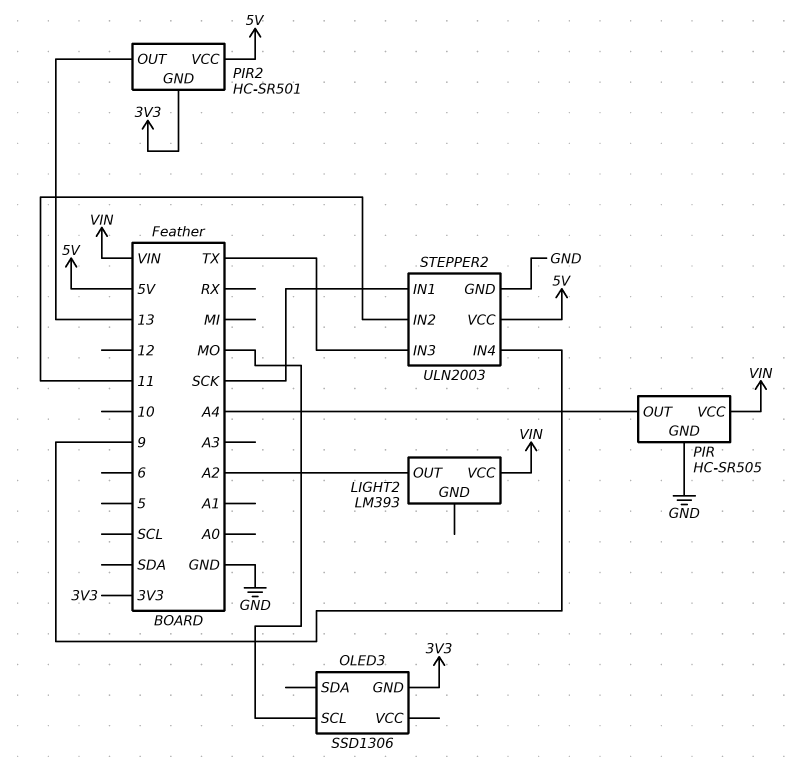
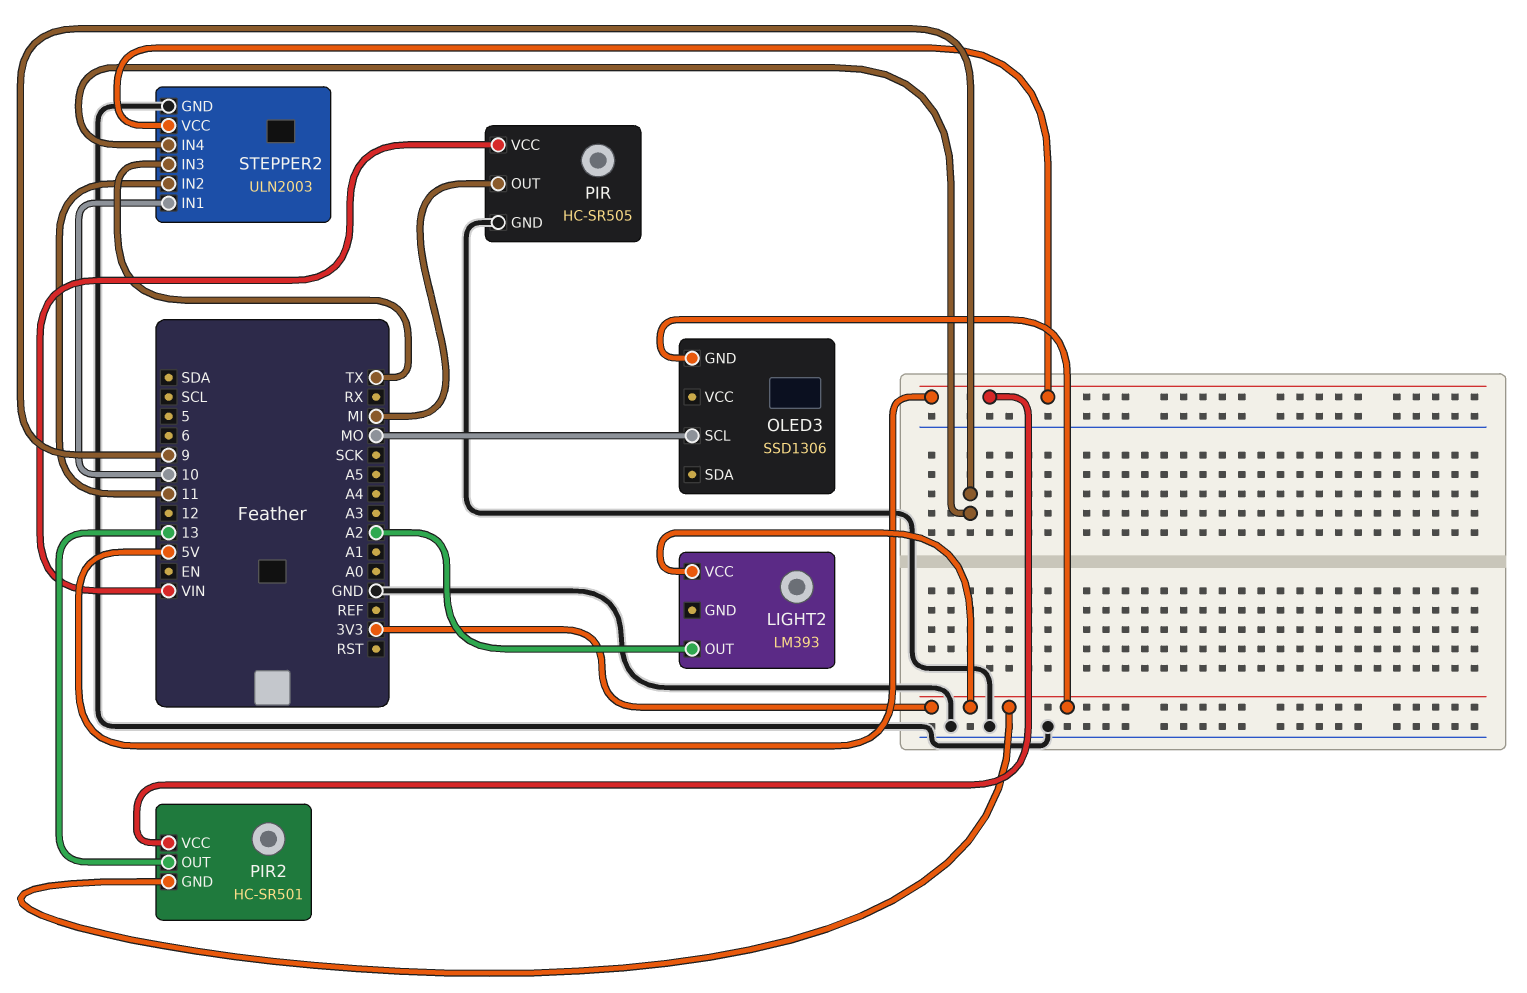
LIGHT2 pin VCC: VIN -> 3V3
PIR pin OUT: A4 -> MI
STEPPER2 pin IN1: SCK -> 10

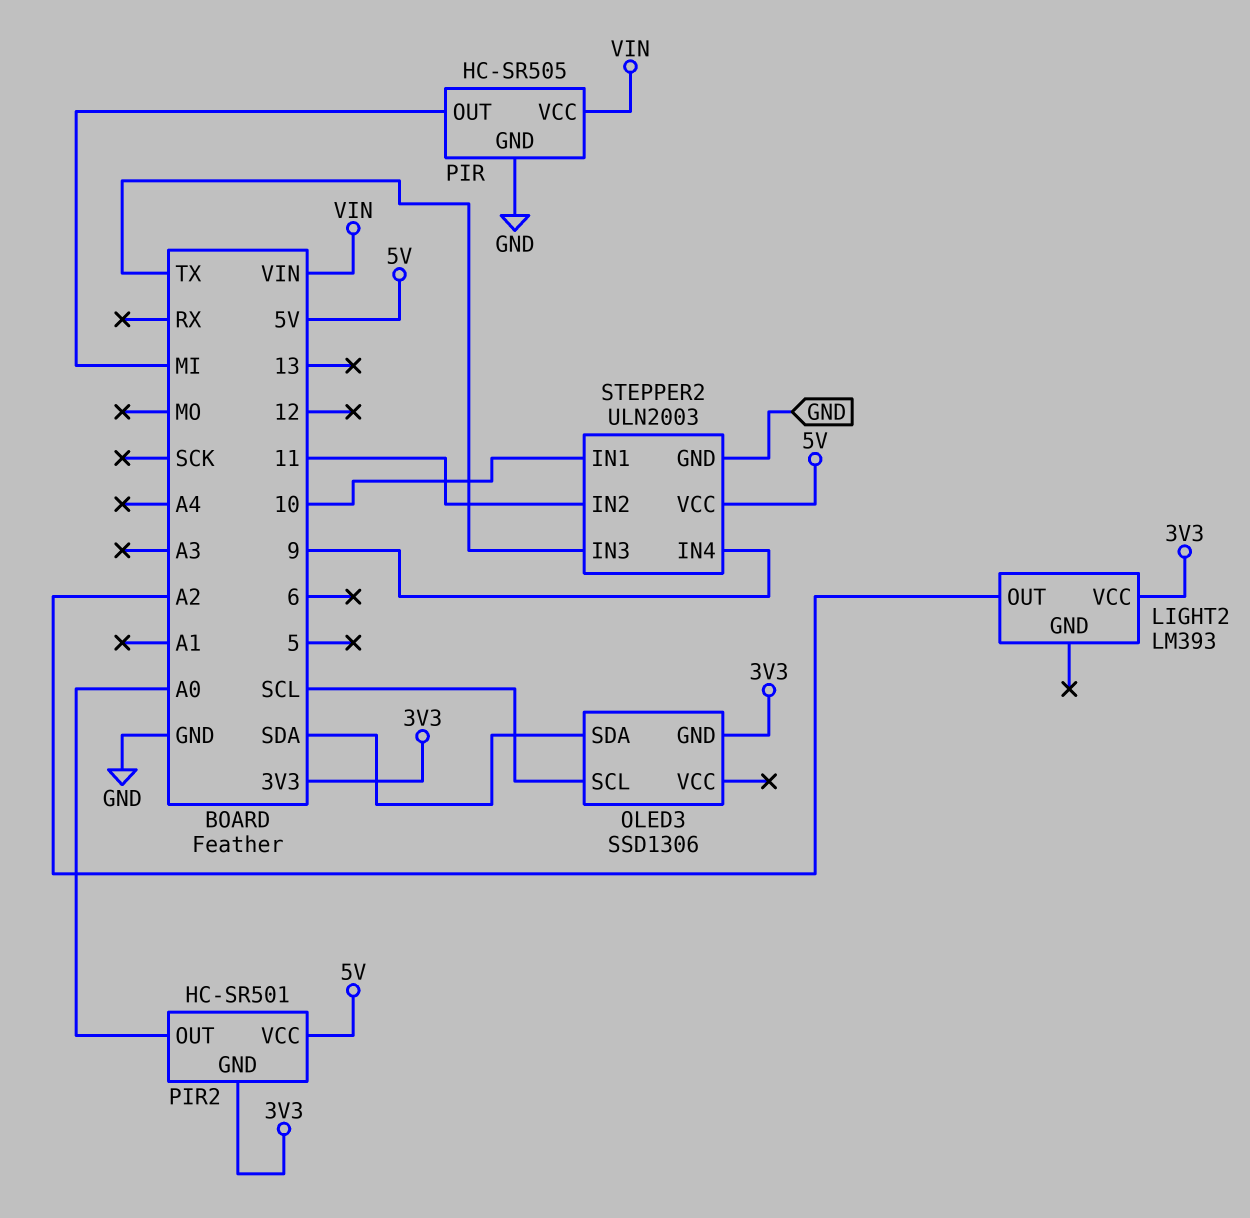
OLED3 pin SCL: MO -> SCL
OLED3 pin SDA: none -> SDA
PIR2 pin OUT: 13 -> A0

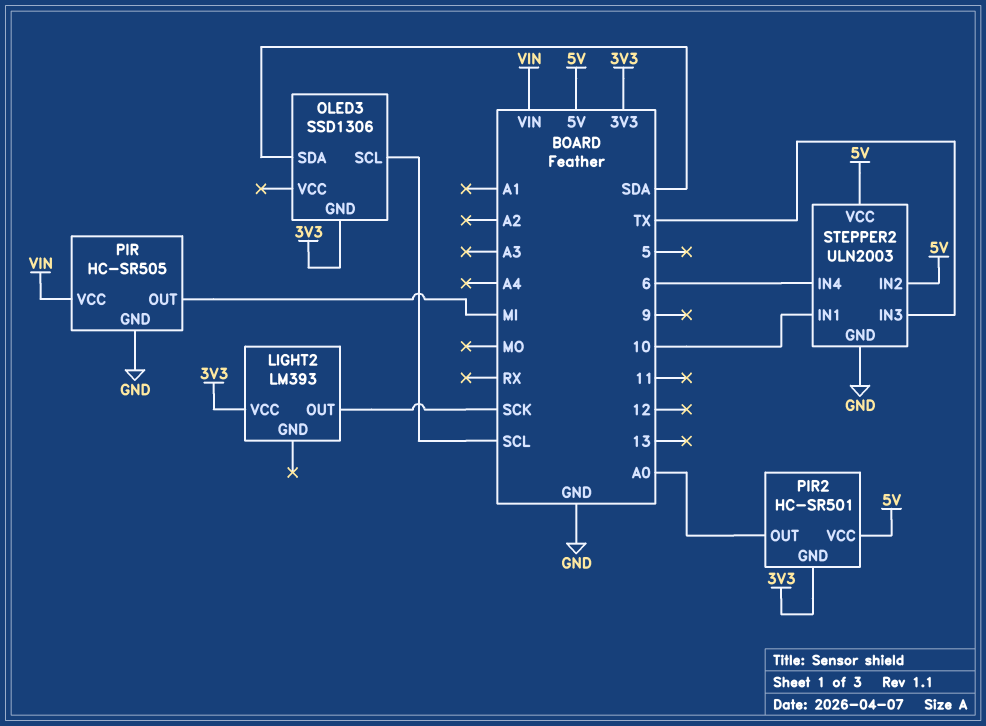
LIGHT2 pin OUT: A2 -> SCK
STEPPER2 pin IN2: 11 -> 5V
STEPPER2 pin IN4: 9 -> 6

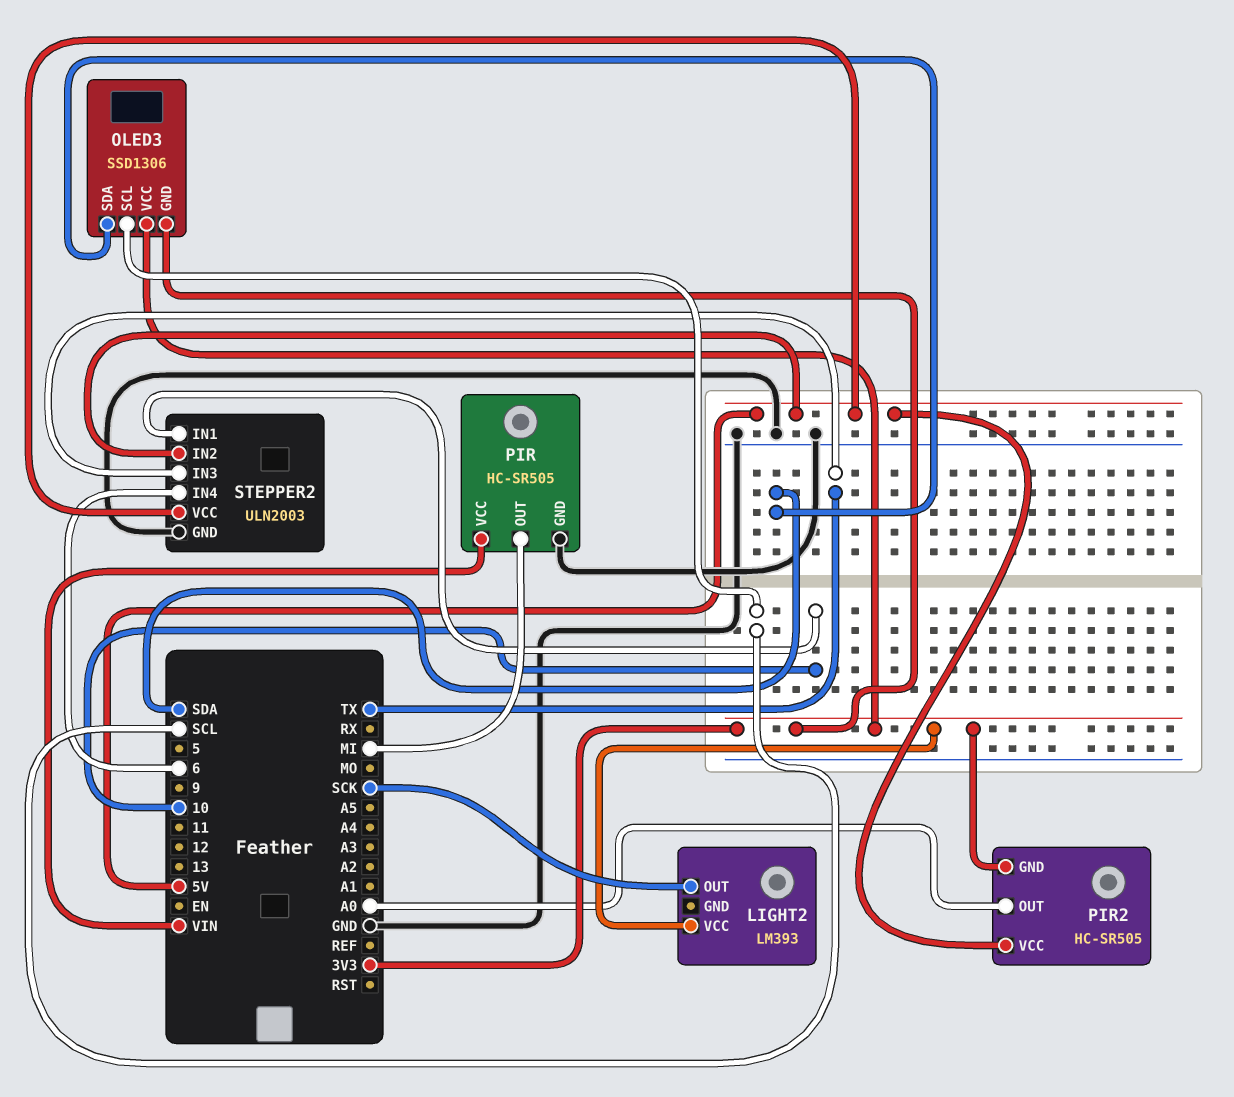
OLED3 pin VCC: none -> 3V3
PIR2: HC-SR501 -> HC-SR505

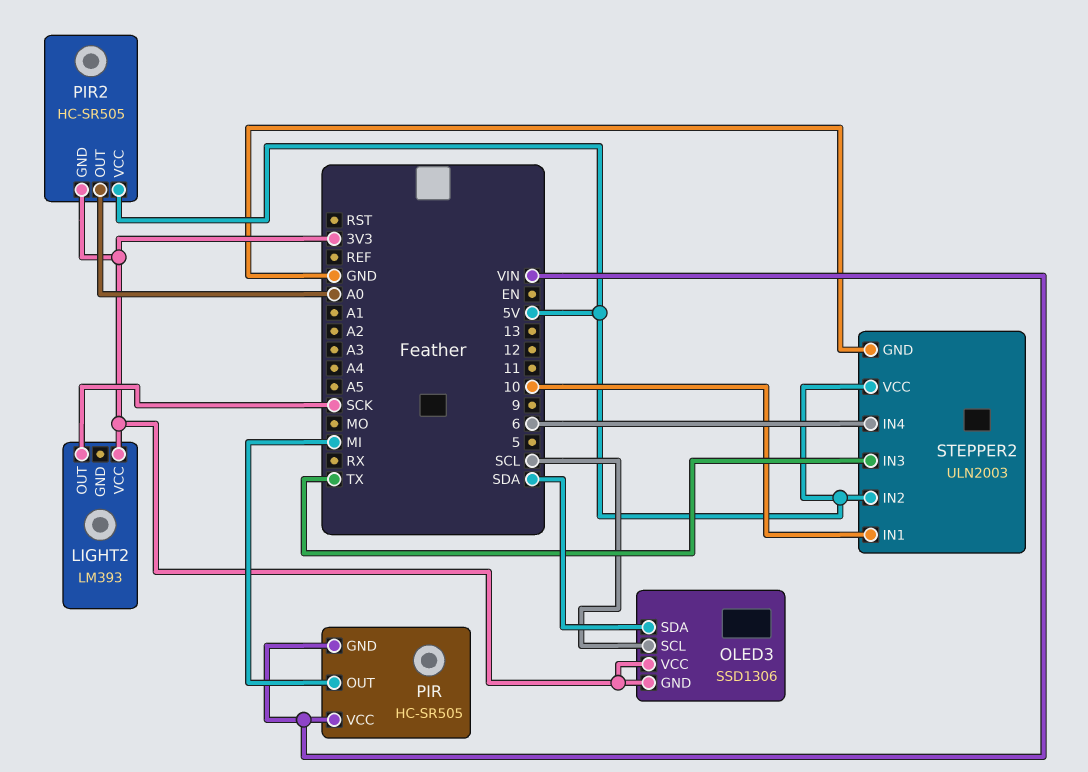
PIR pin GND: GND -> VIN

